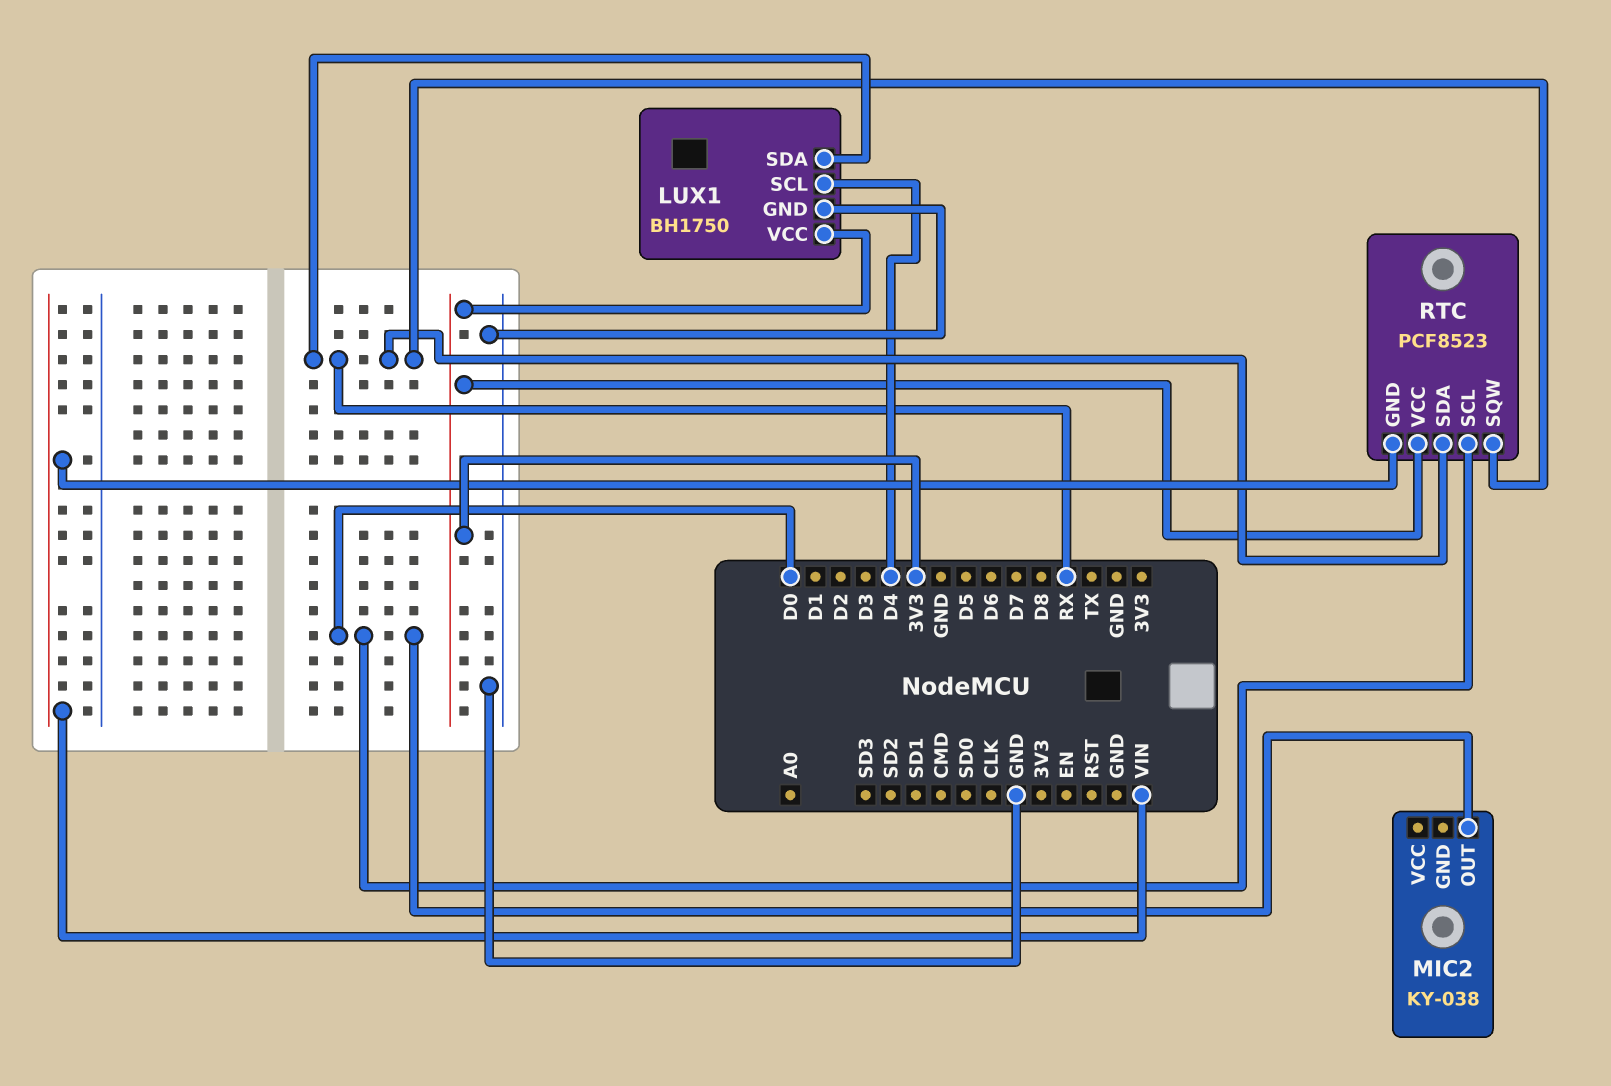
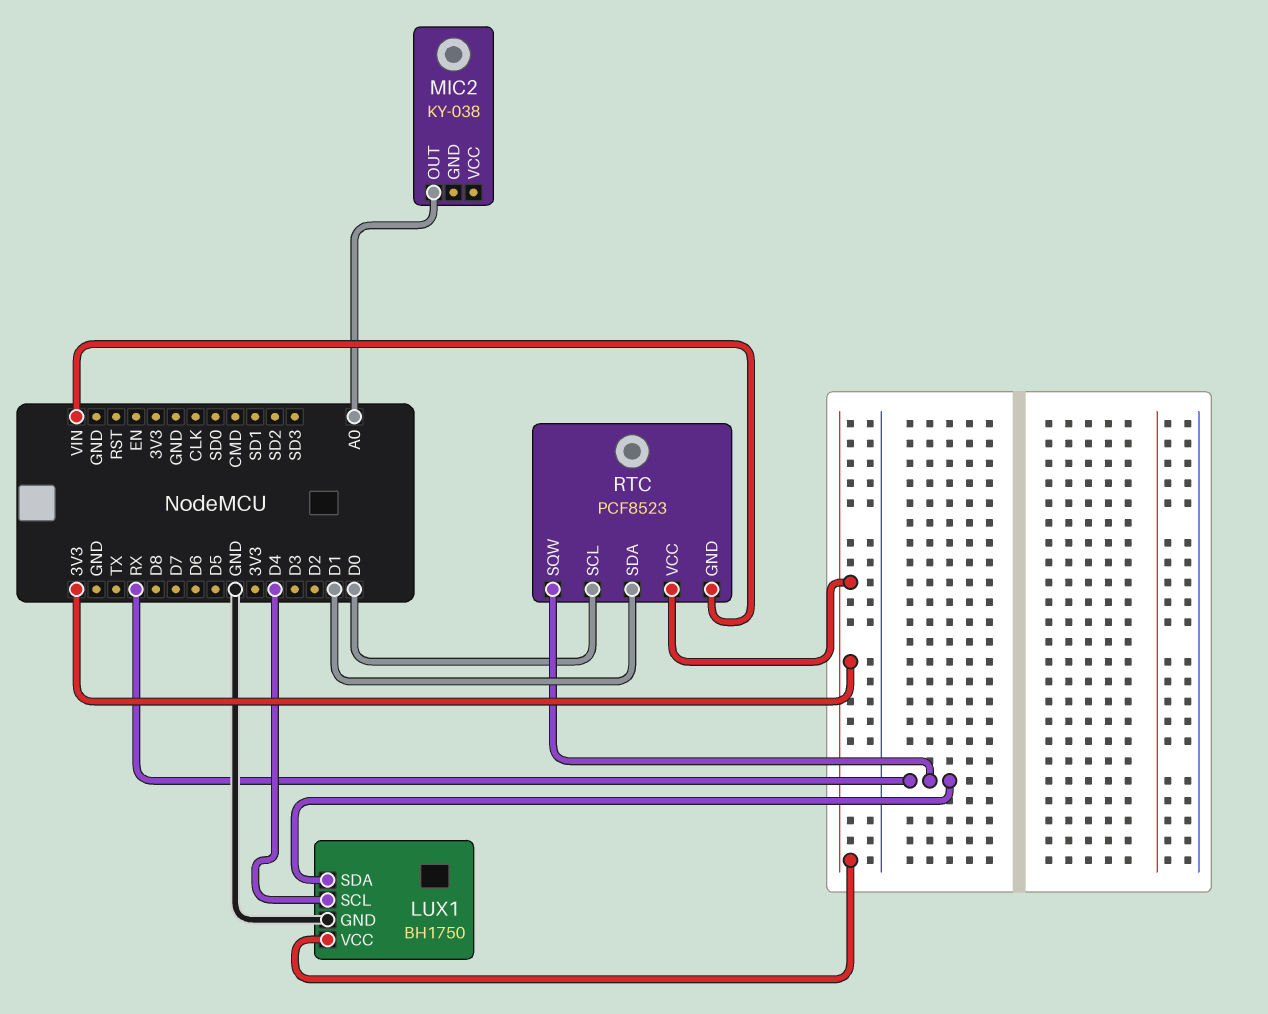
MIC2 pin OUT: D0 -> A0
RTC pin SDA: RX -> D1

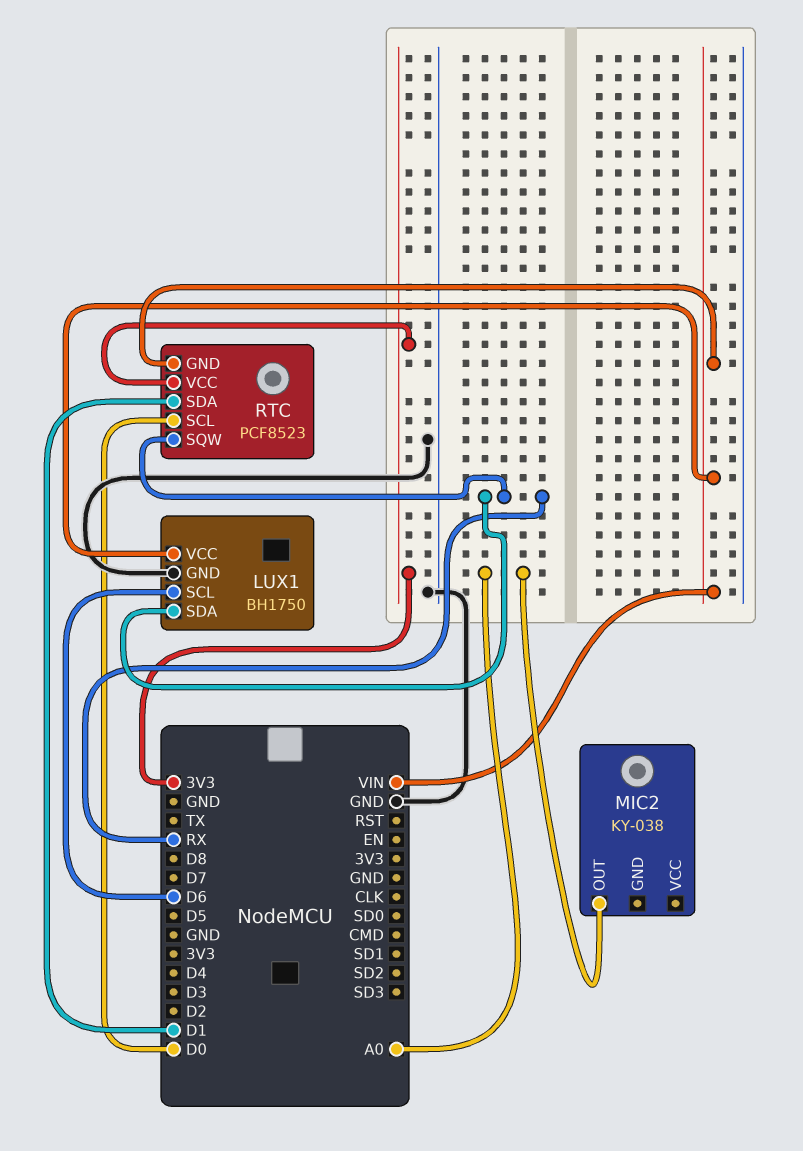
LUX1 pin SCL: D4 -> D6
LUX1 pin VCC: 3V3 -> VIN

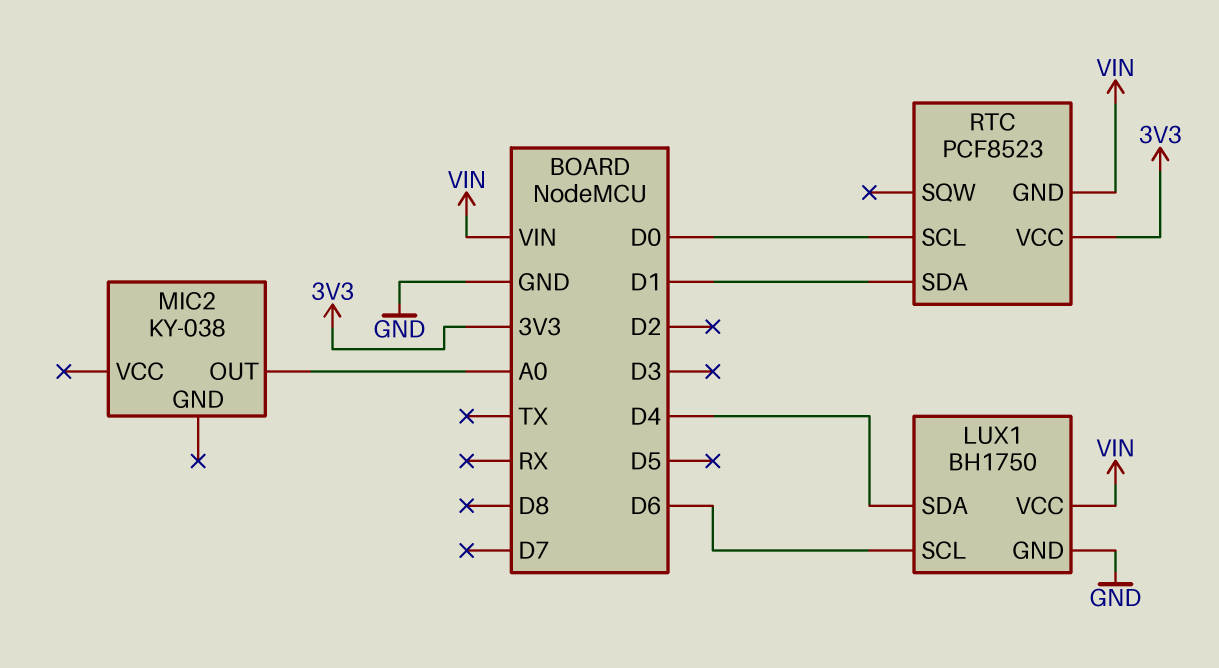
LUX1 pin SDA: RX -> D4
RTC pin SQW: RX -> none

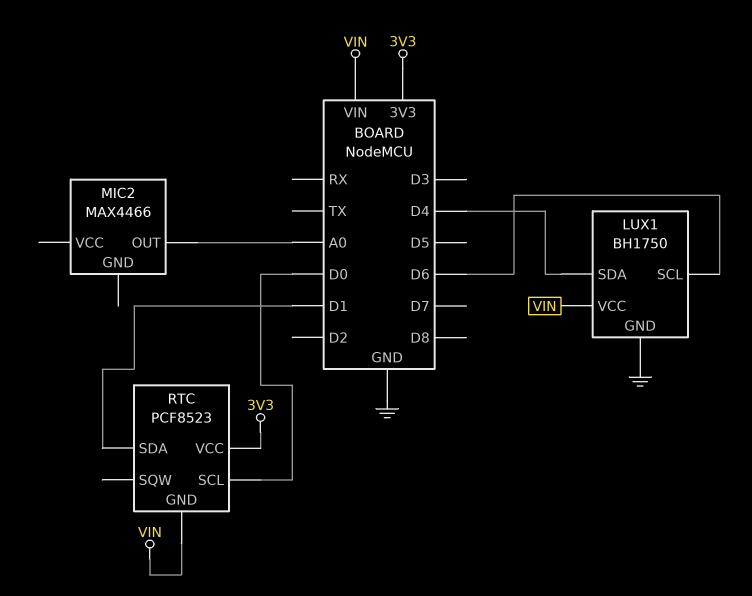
MIC2: KY-038 -> MAX4466

